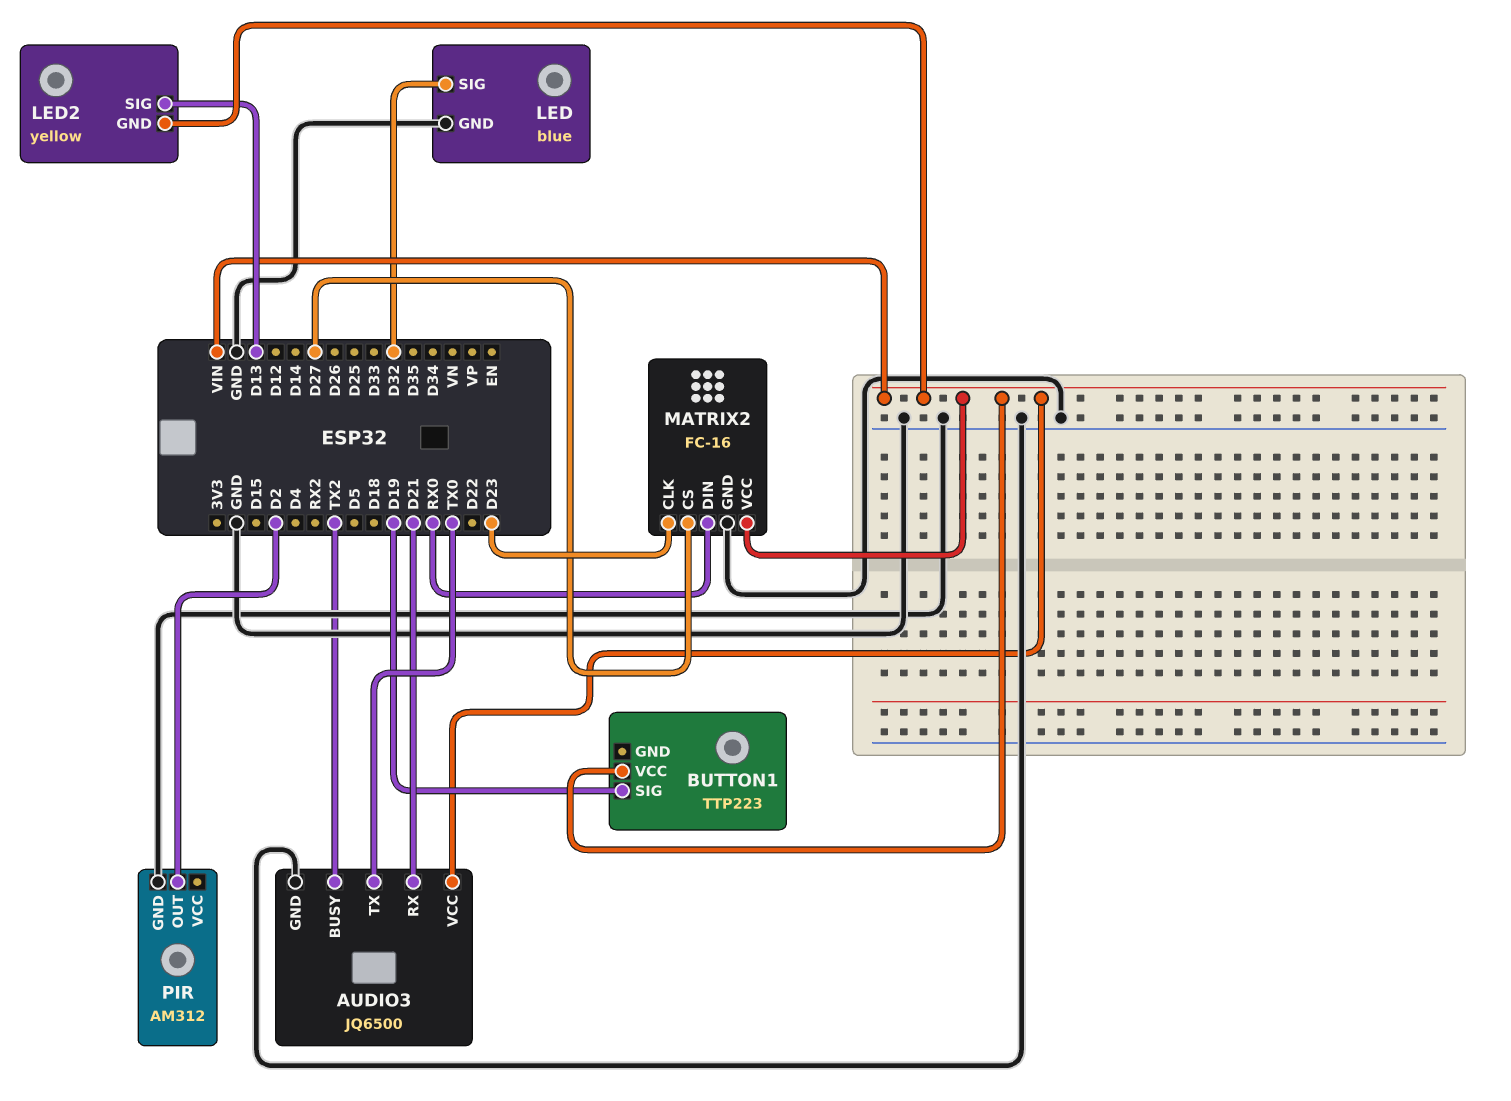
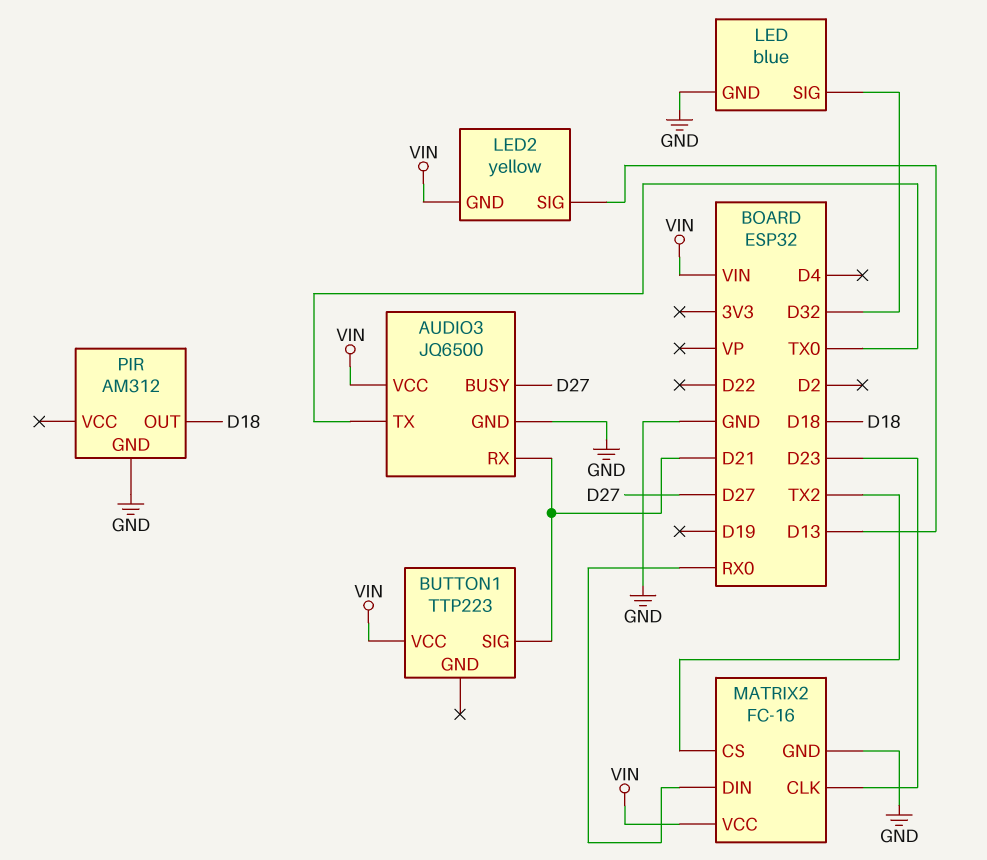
AUDIO3 pin BUSY: TX2 -> D27
BUTTON1 pin SIG: D19 -> D21
MATRIX2 pin CS: D27 -> TX2
PIR pin OUT: D2 -> D18

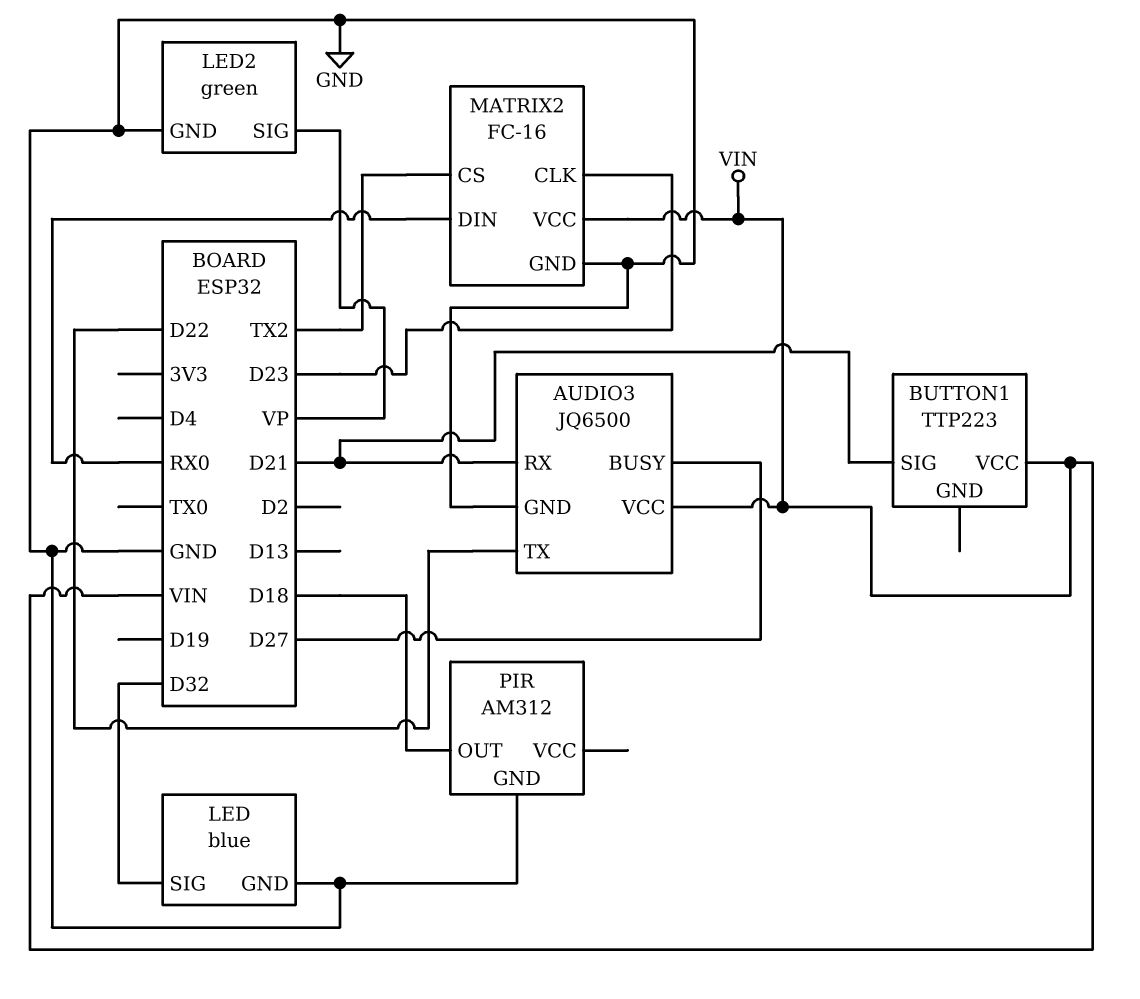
AUDIO3 pin TX: TX0 -> D22
LED2: yellow -> green
LED2 pin GND: VIN -> GND
LED2 pin SIG: D13 -> VP

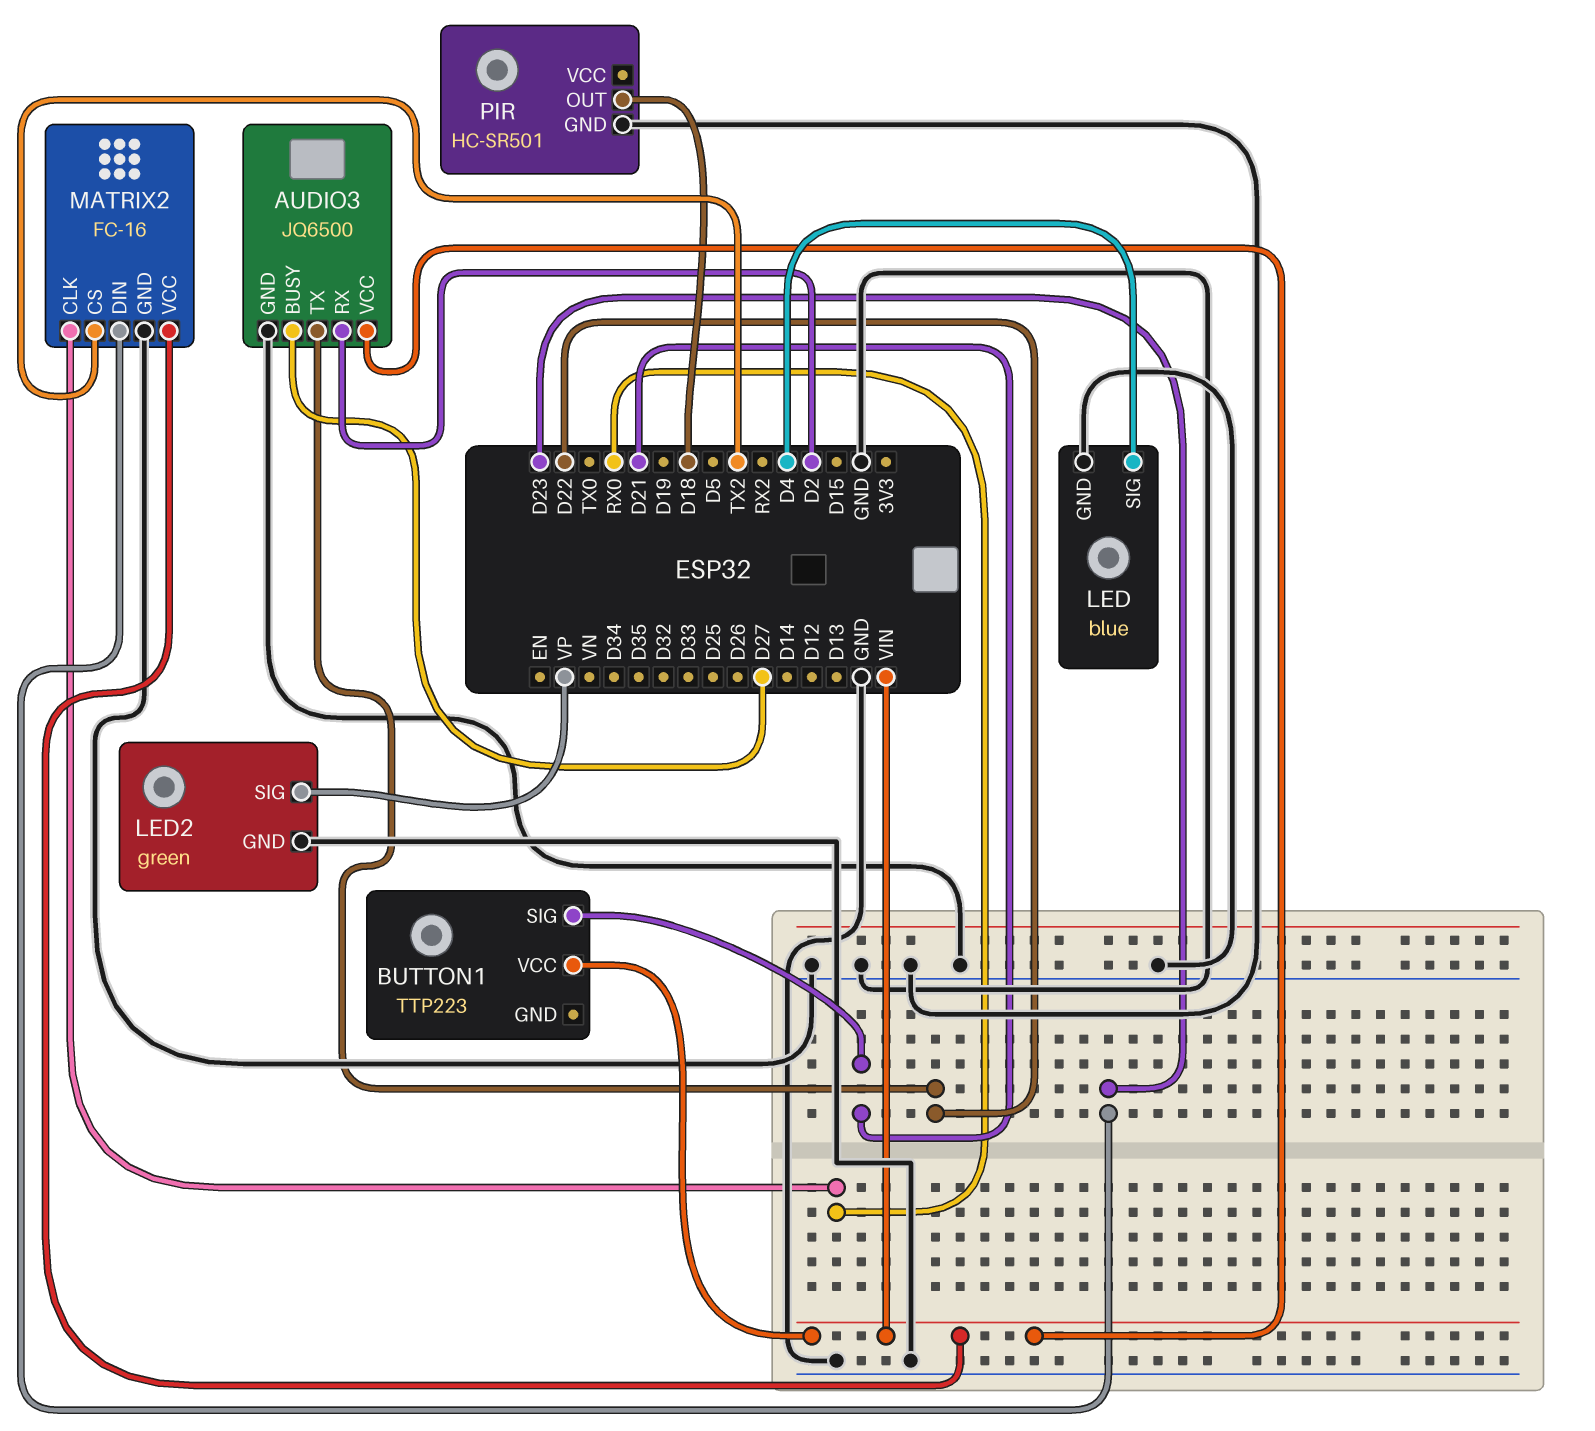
AUDIO3 pin RX: D21 -> D2
LED pin SIG: D32 -> D4
MATRIX2 pin CLK: D23 -> RX0
MATRIX2 pin DIN: RX0 -> D23
PIR: AM312 -> HC-SR501

